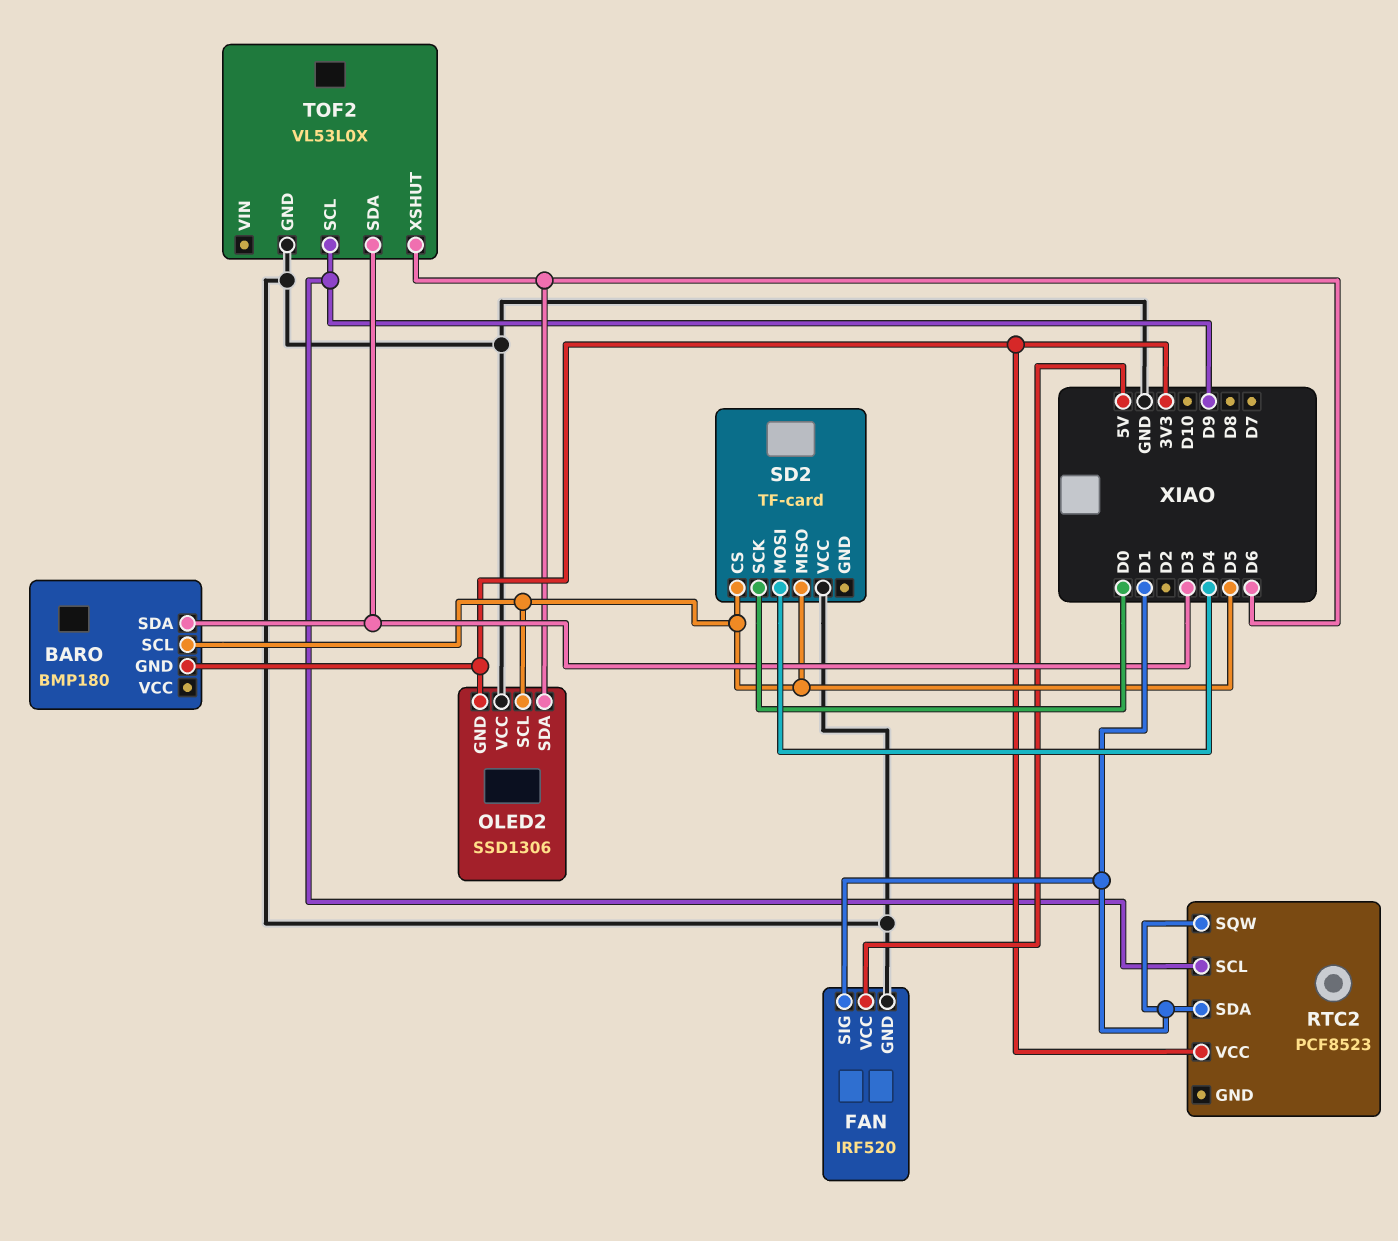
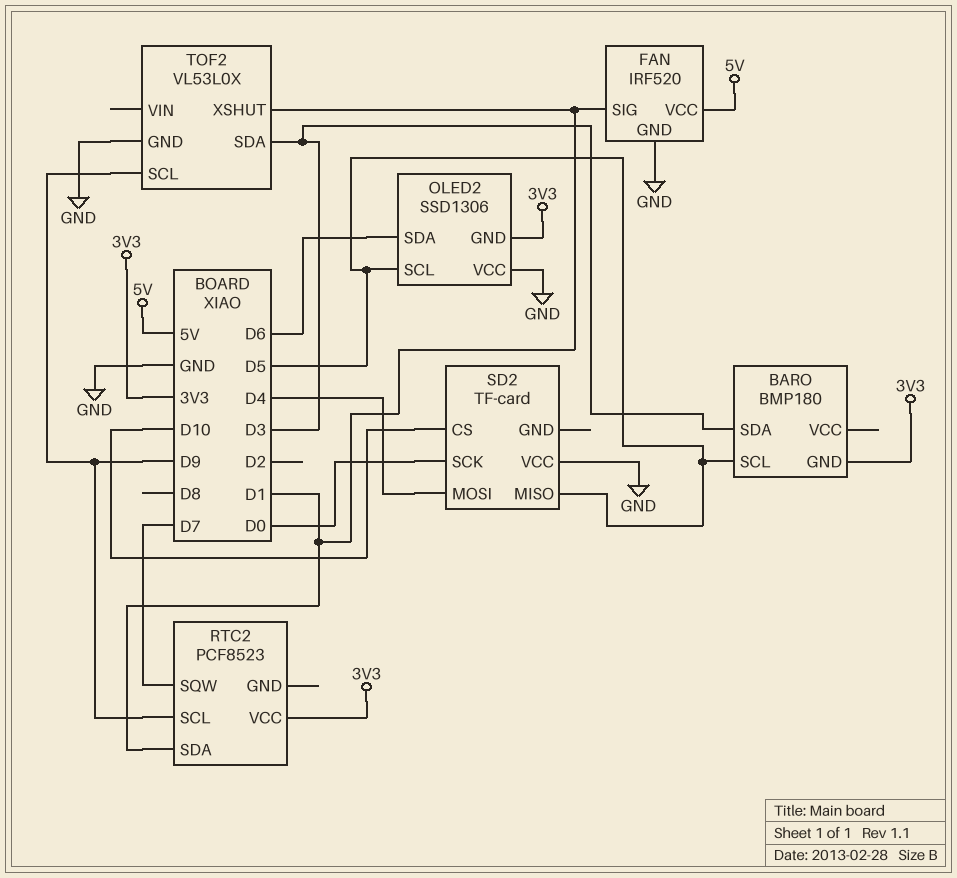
RTC2 pin SQW: D1 -> D7
SD2 pin CS: D5 -> D10
TOF2 pin XSHUT: D6 -> D1

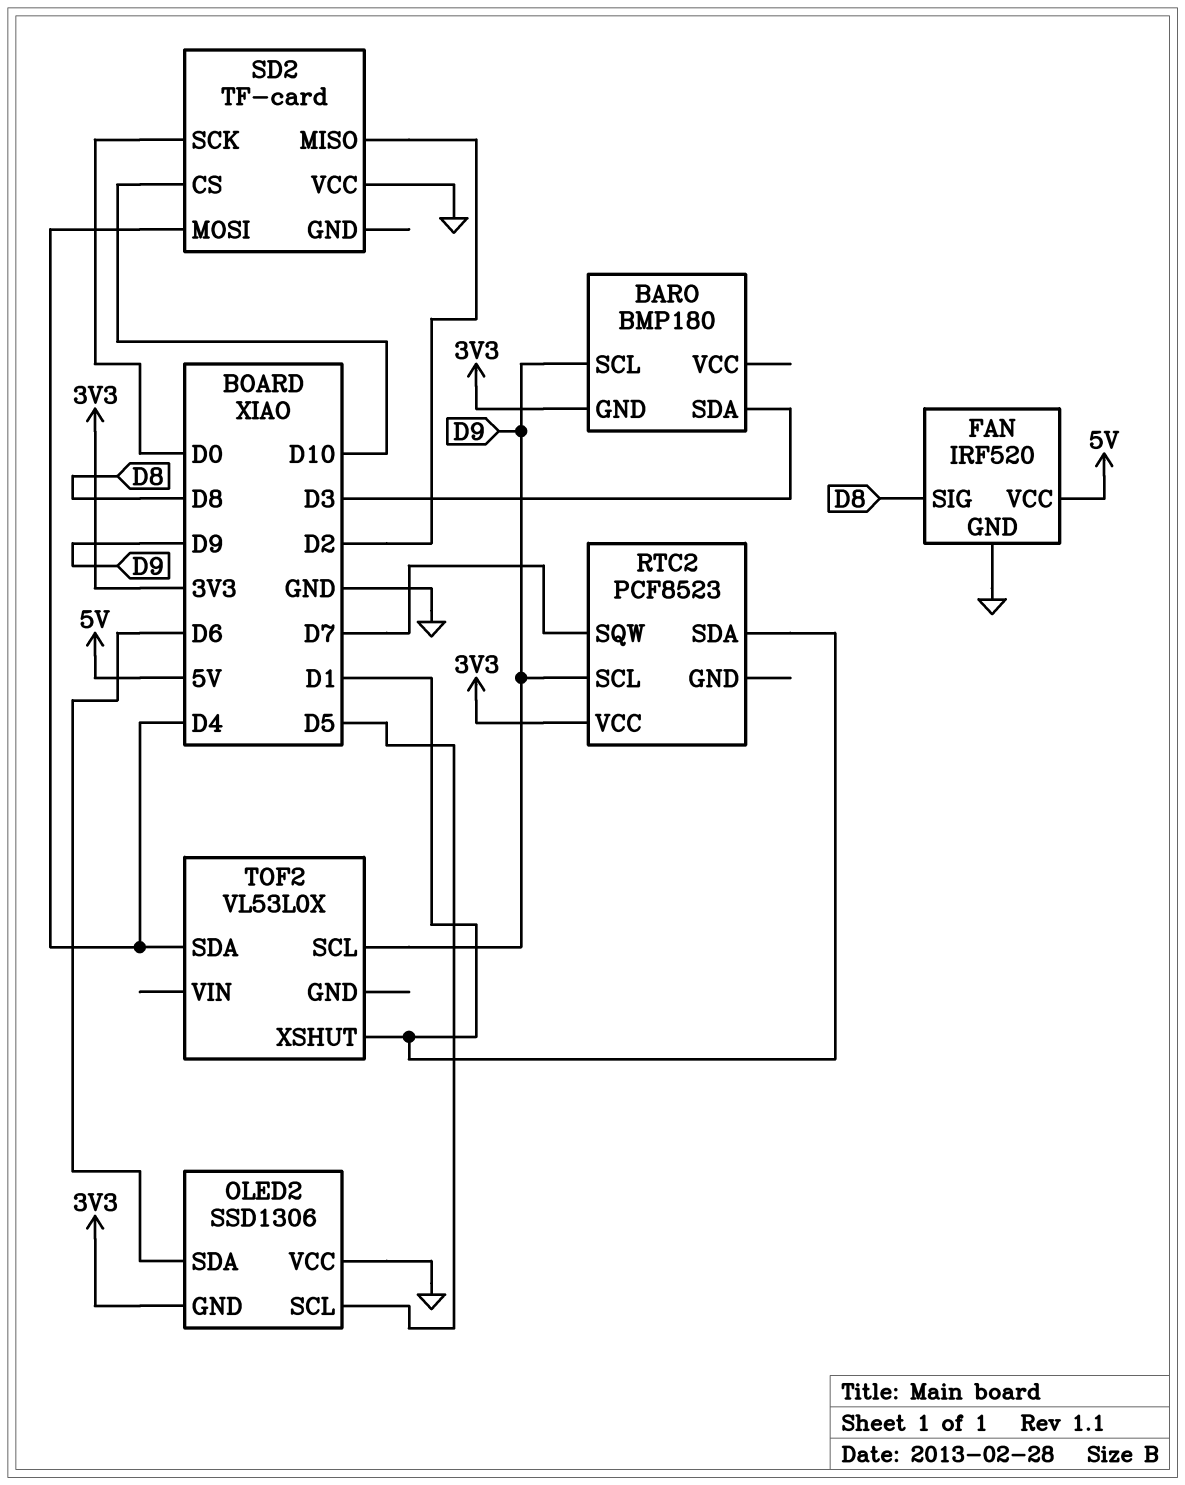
BARO pin SCL: D5 -> D9
FAN pin SIG: D1 -> D8
SD2 pin MISO: D5 -> D2
TOF2 pin GND: GND -> none
TOF2 pin SDA: D3 -> D4

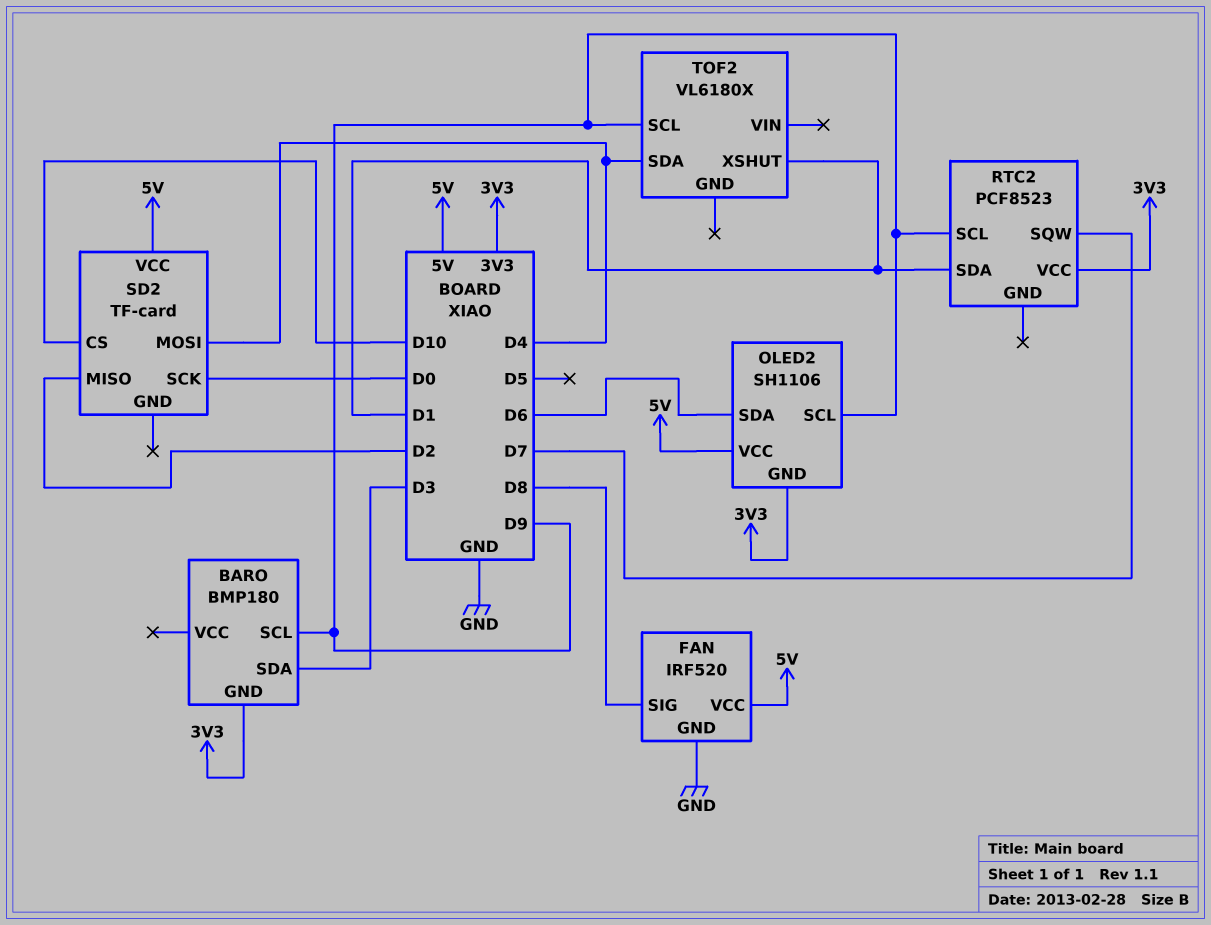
OLED2: SSD1306 -> SH1106
OLED2 pin SCL: D5 -> D9
OLED2 pin VCC: GND -> 5V
SD2 pin VCC: GND -> 5V
TOF2: VL53L0X -> VL6180X

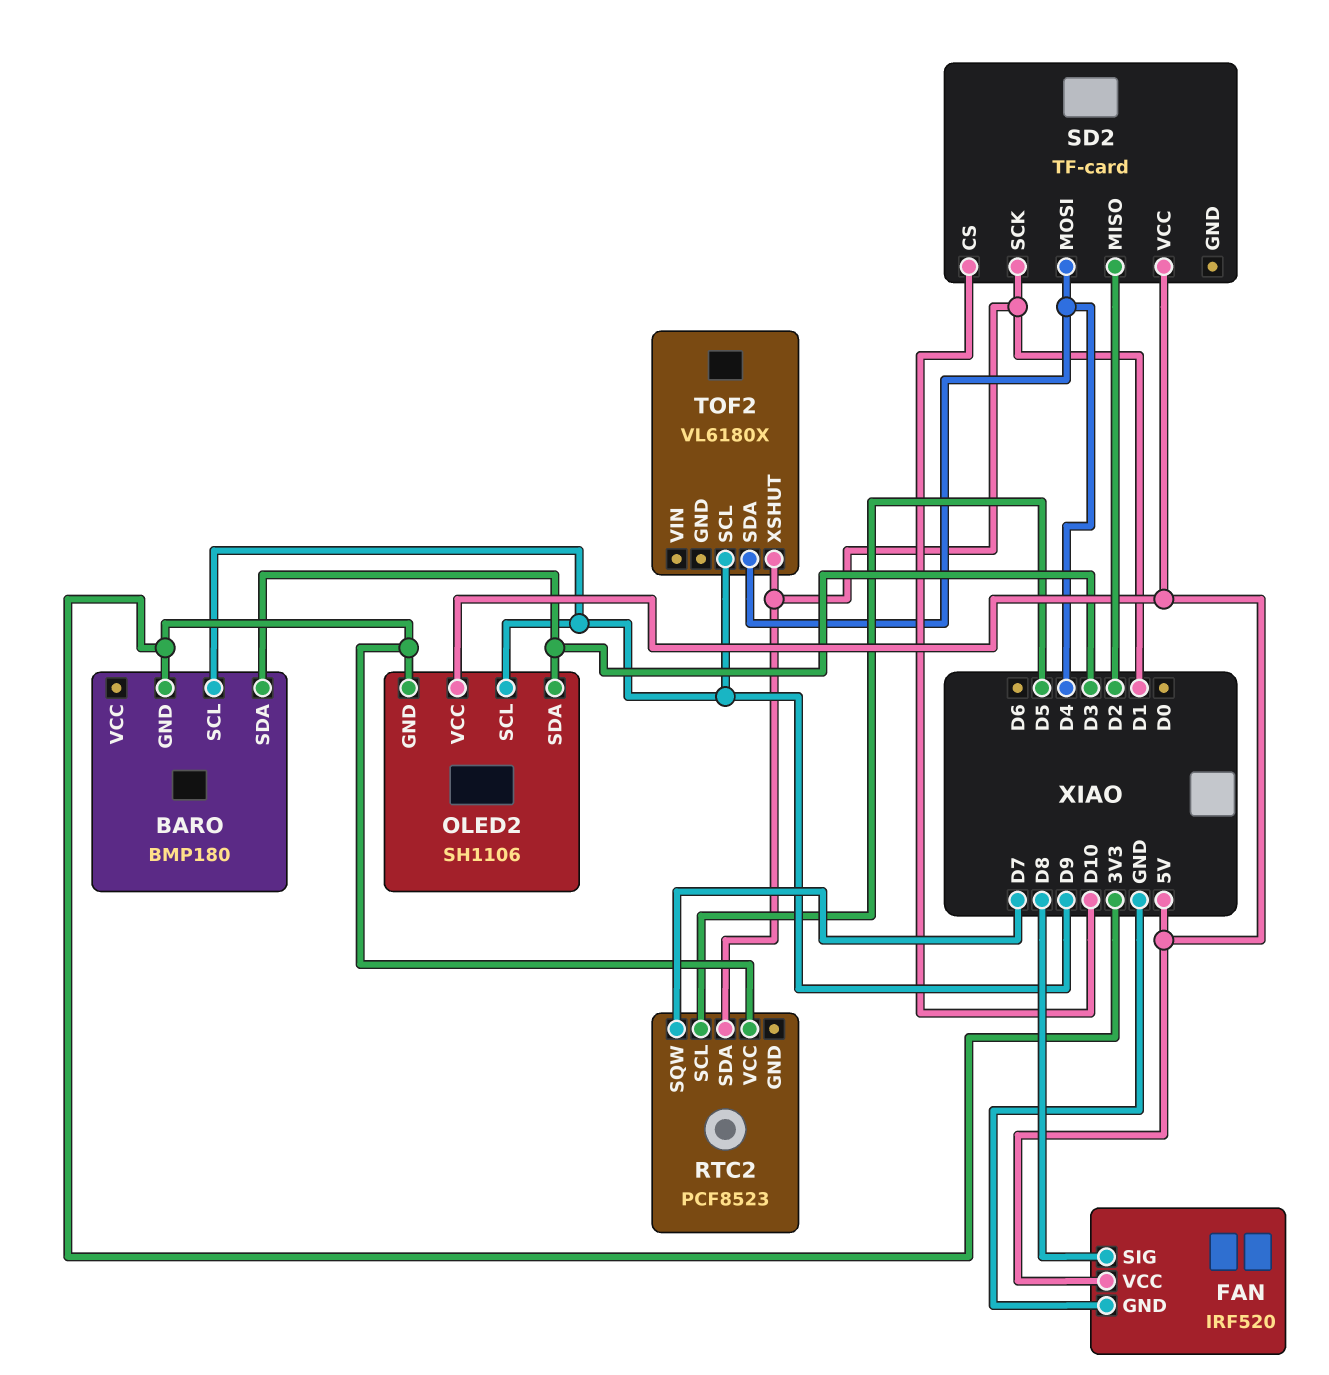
OLED2 pin SDA: D6 -> D3
RTC2 pin SCL: D9 -> D5
SD2 pin SCK: D0 -> D1

